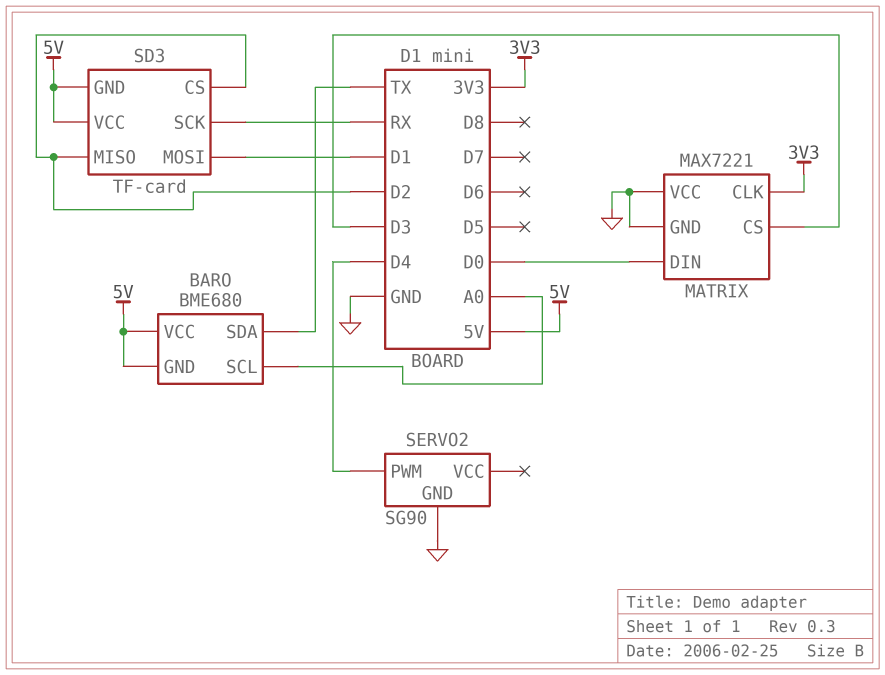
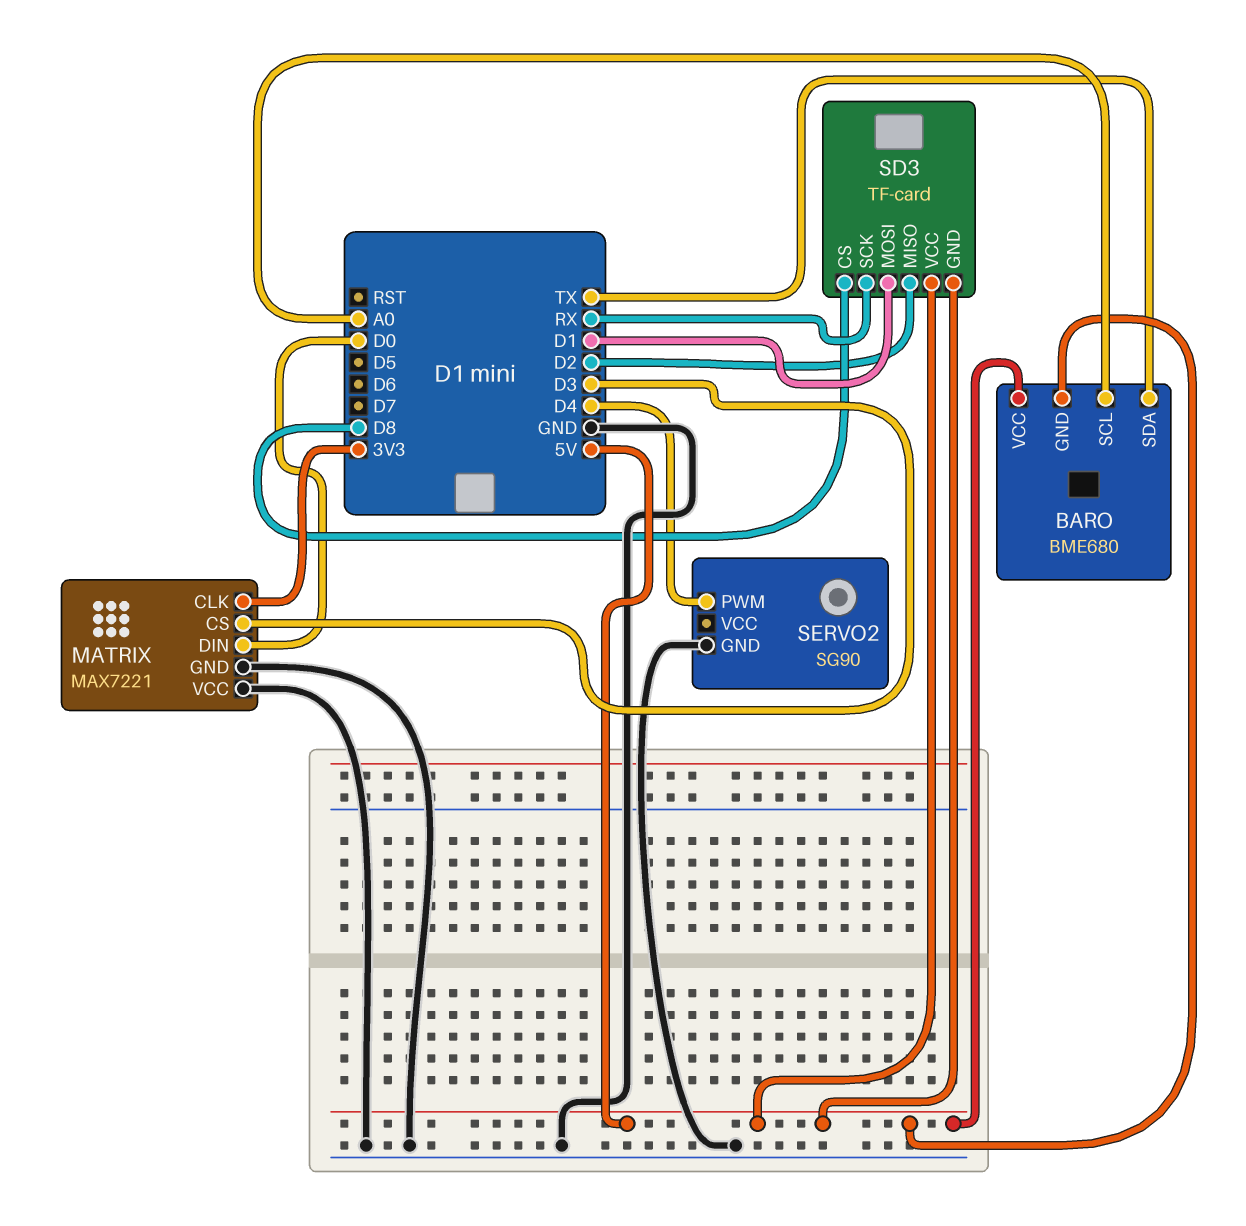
SD3 pin CS: D2 -> D8

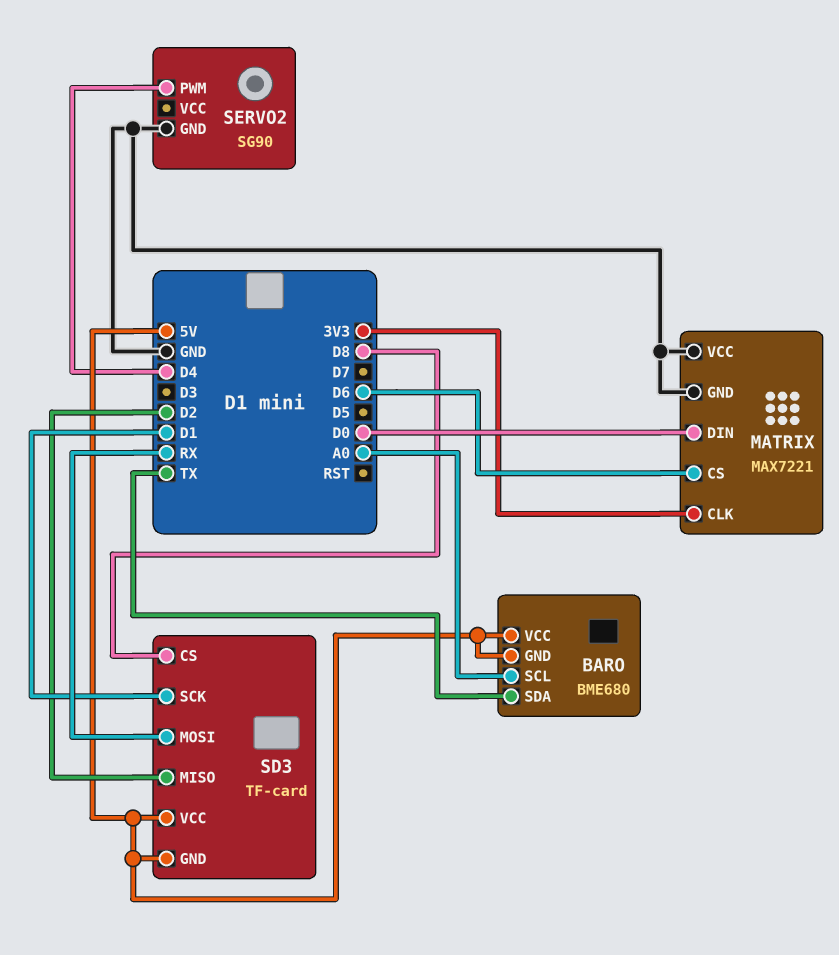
MATRIX pin CS: D3 -> D6
SD3 pin MOSI: D1 -> RX
SD3 pin SCK: RX -> D1

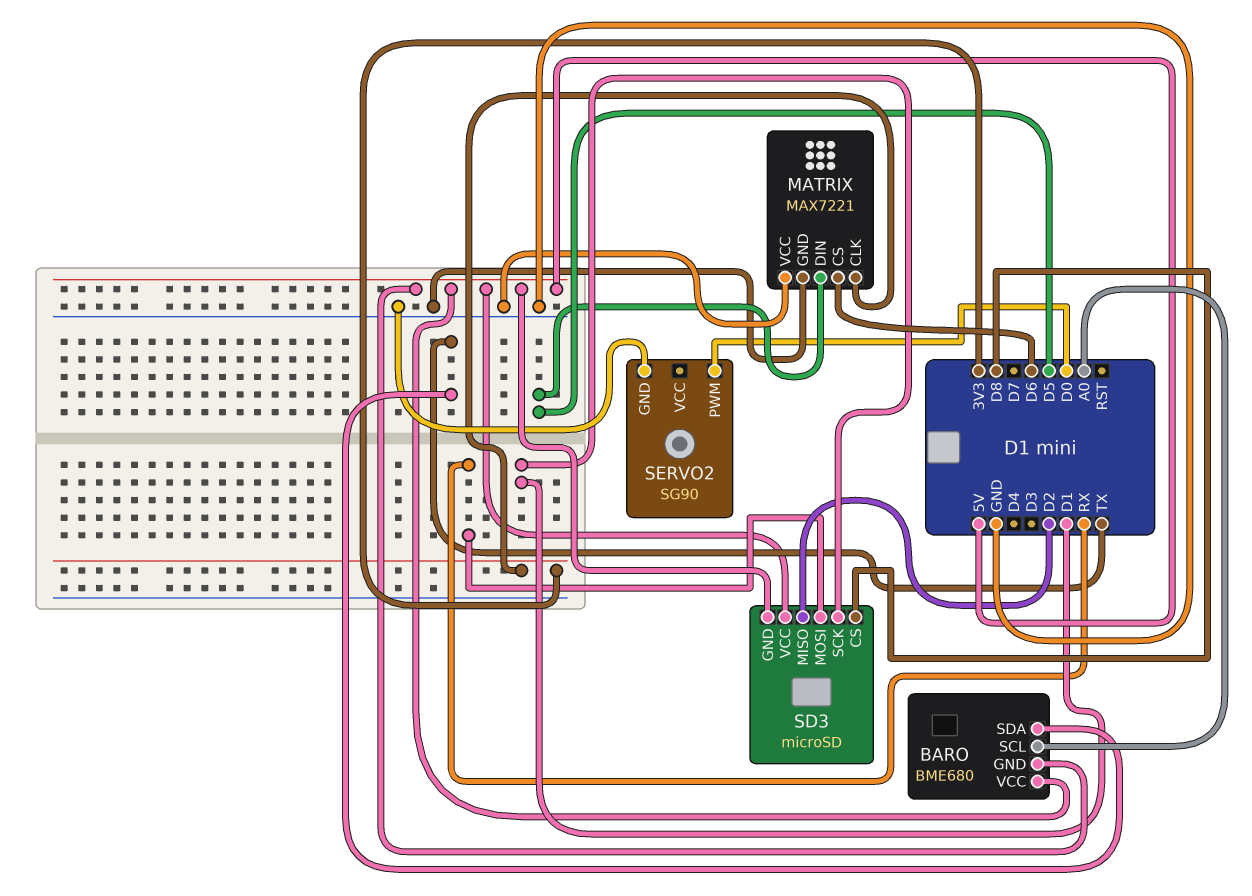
MATRIX pin DIN: D0 -> D5
SD3: TF-card -> microSD
SERVO2 pin PWM: D4 -> D0

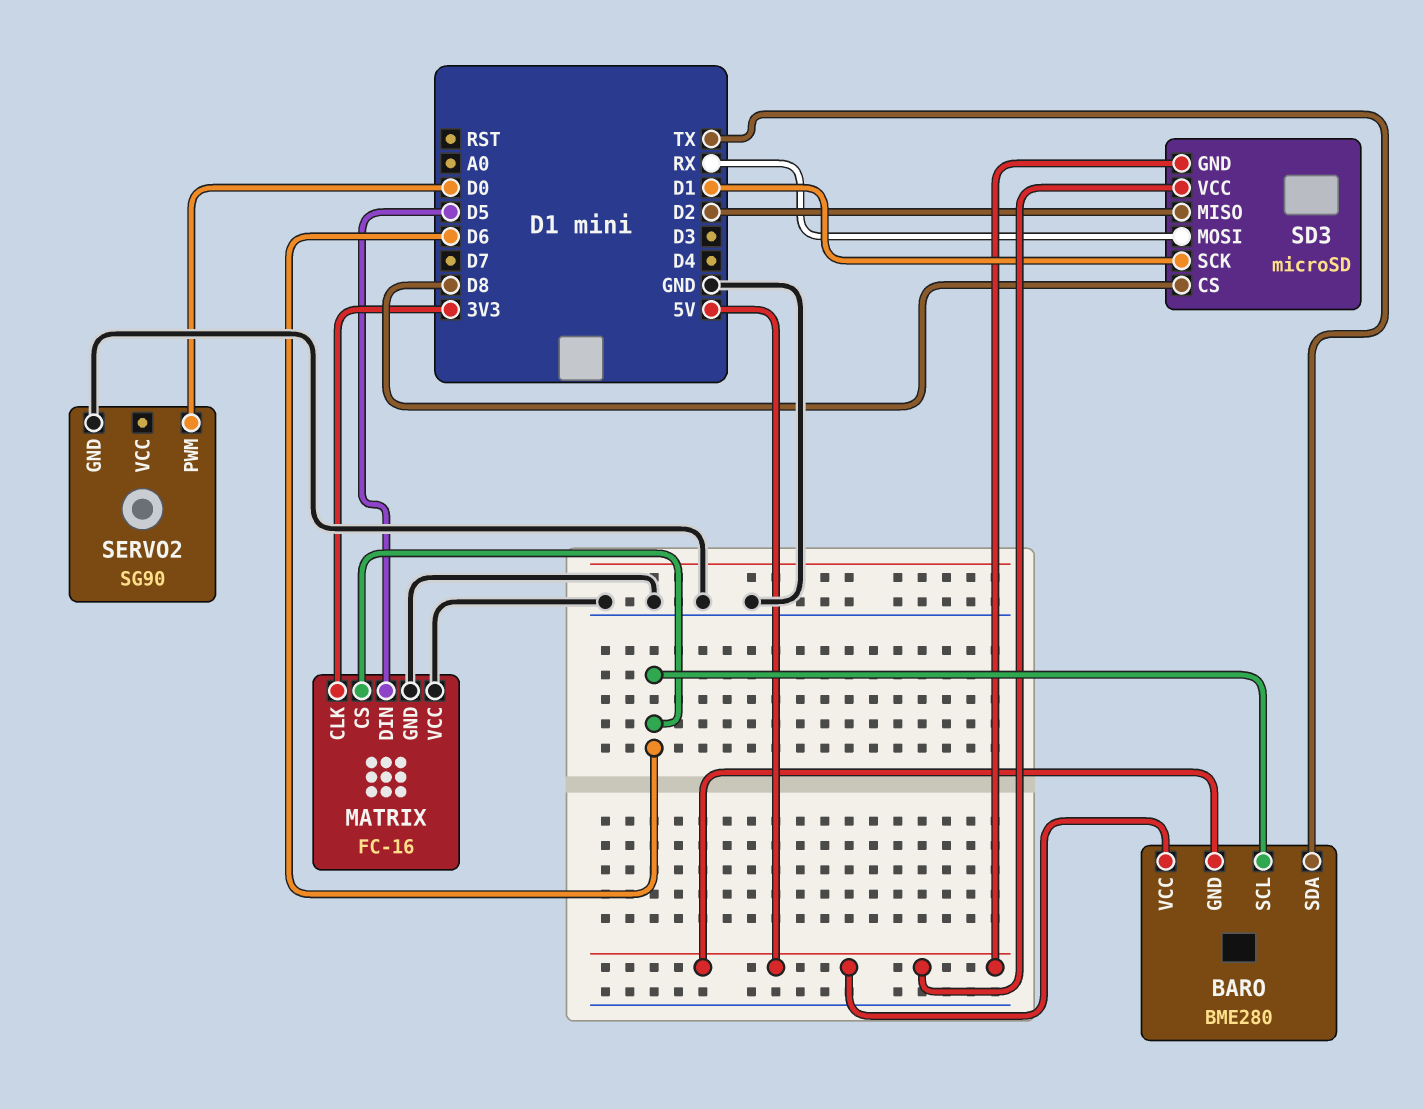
BARO: BME680 -> BME280
BARO pin SCL: A0 -> D6
MATRIX: MAX7221 -> FC-16

